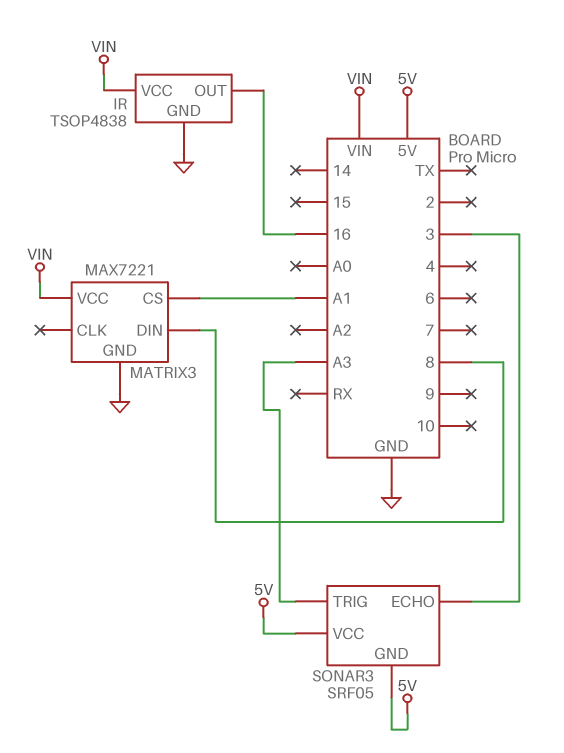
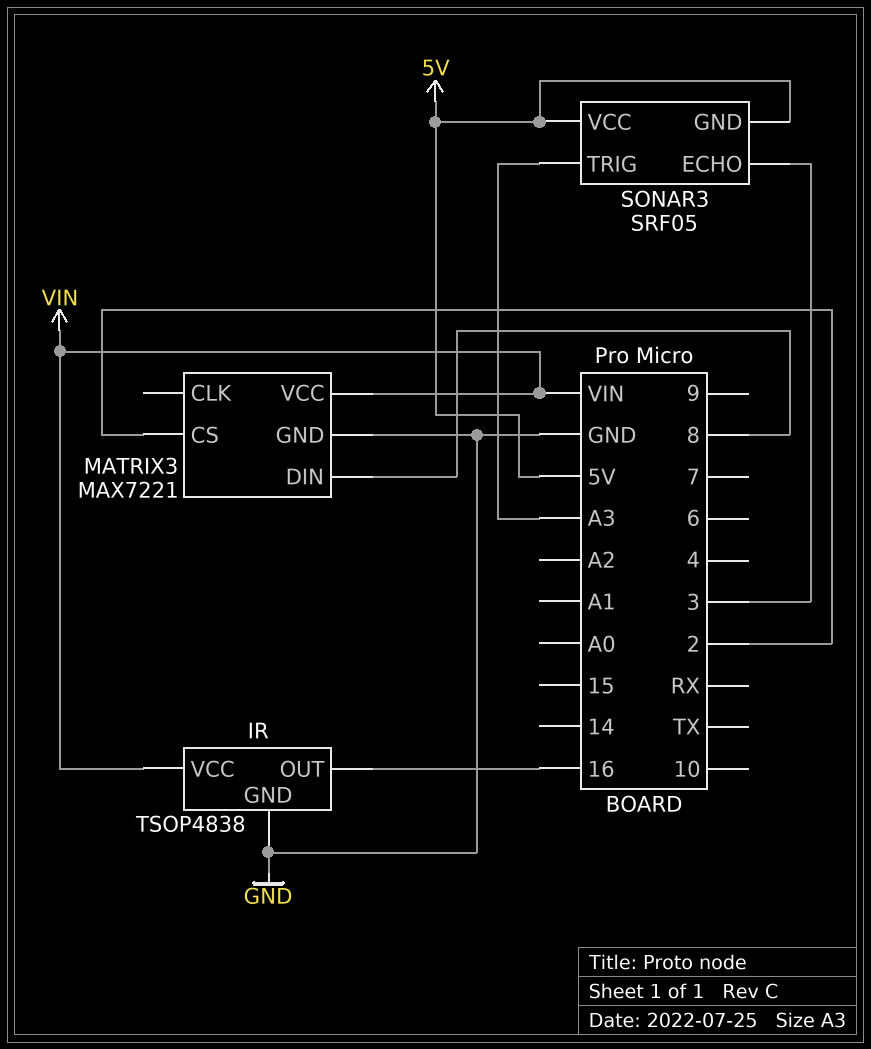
MATRIX3 pin CS: A1 -> 2

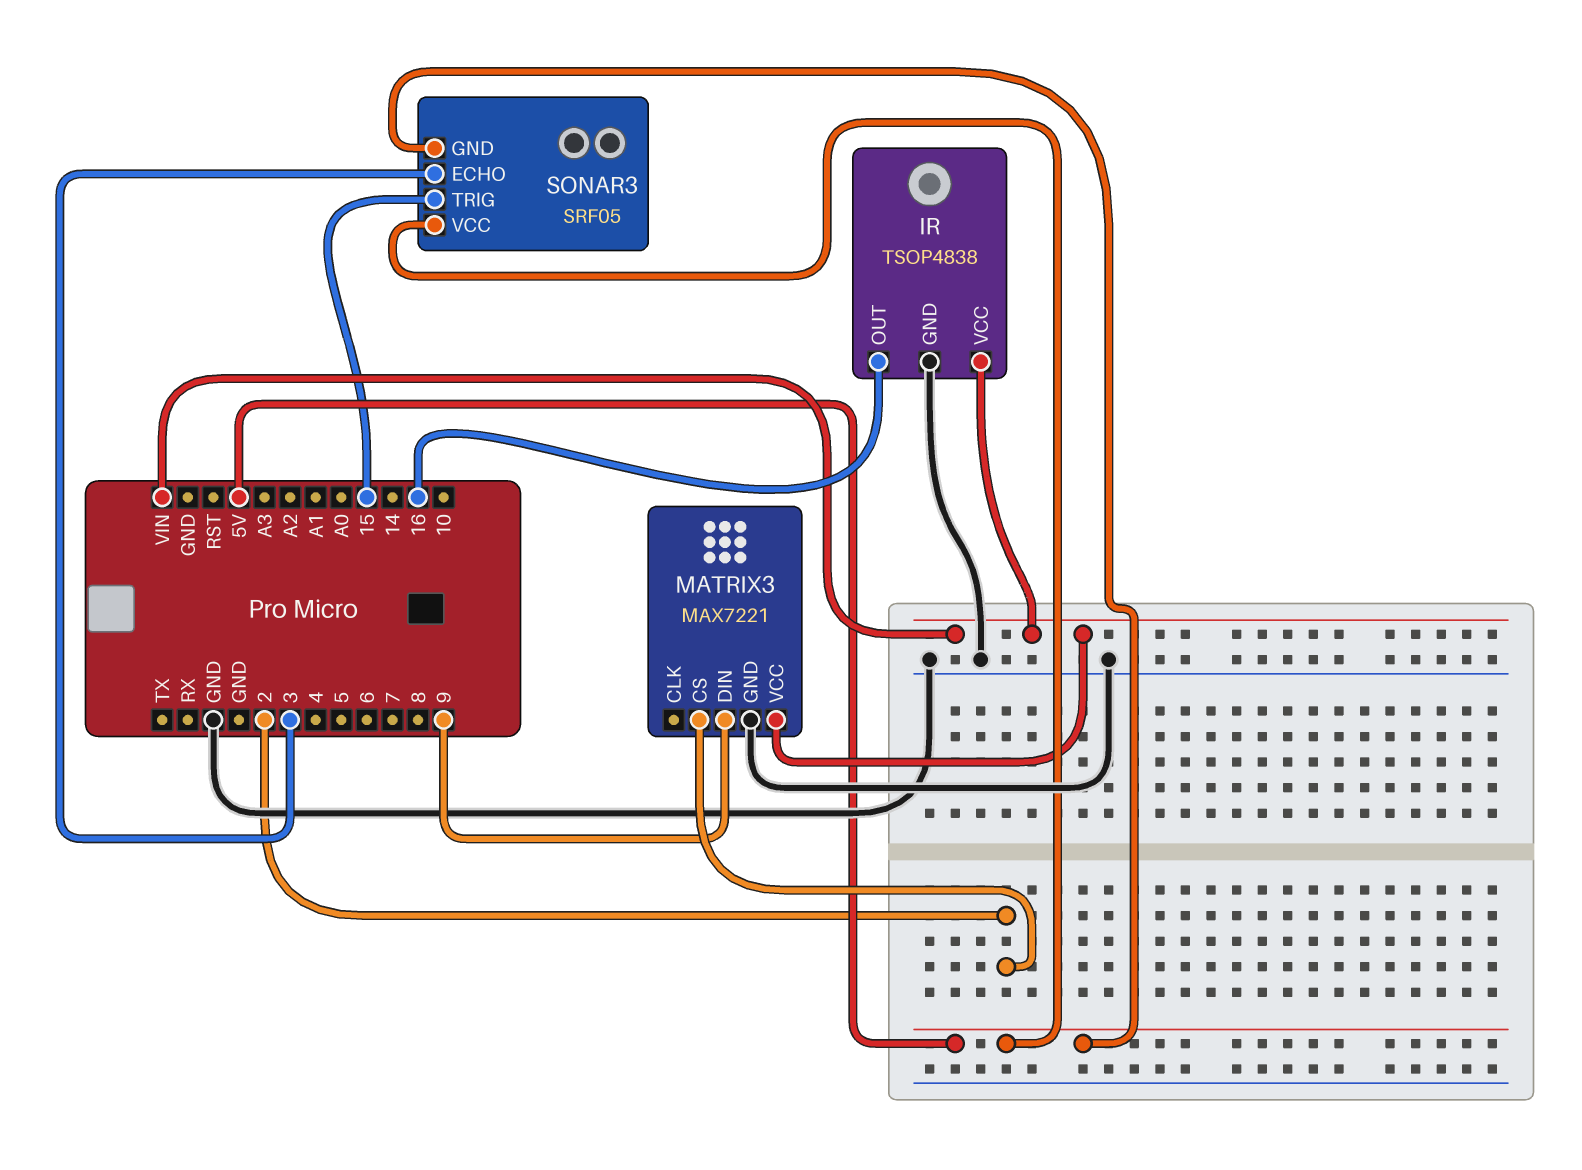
MATRIX3 pin DIN: 8 -> 9
SONAR3 pin TRIG: A3 -> 15

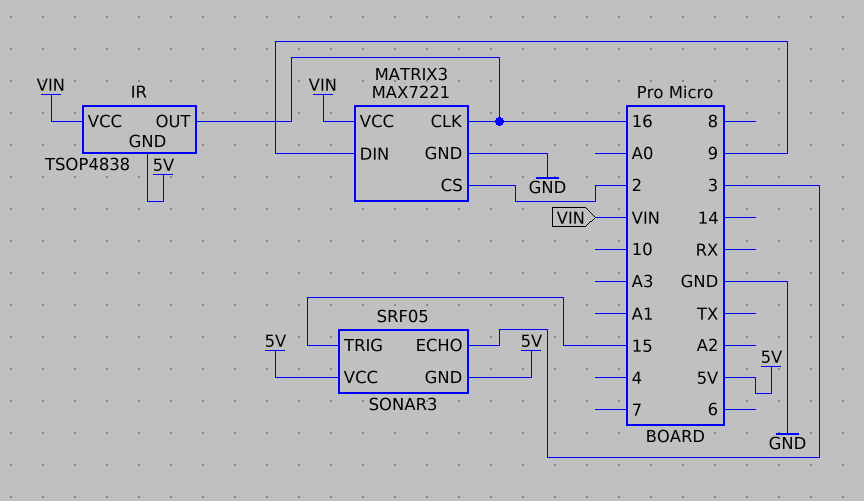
IR pin GND: GND -> 5V
MATRIX3 pin CLK: none -> 16

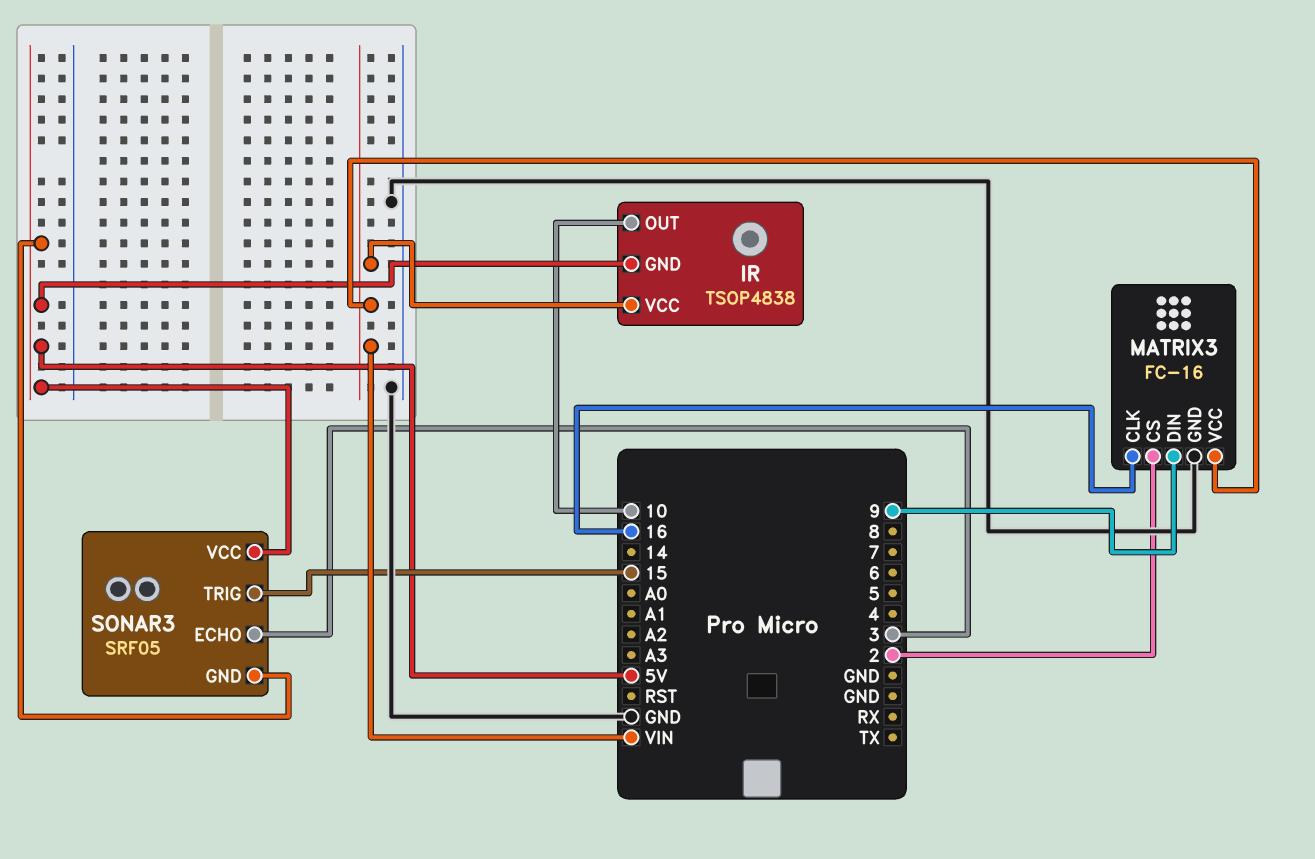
IR pin OUT: 16 -> 10
MATRIX3: MAX7221 -> FC-16

